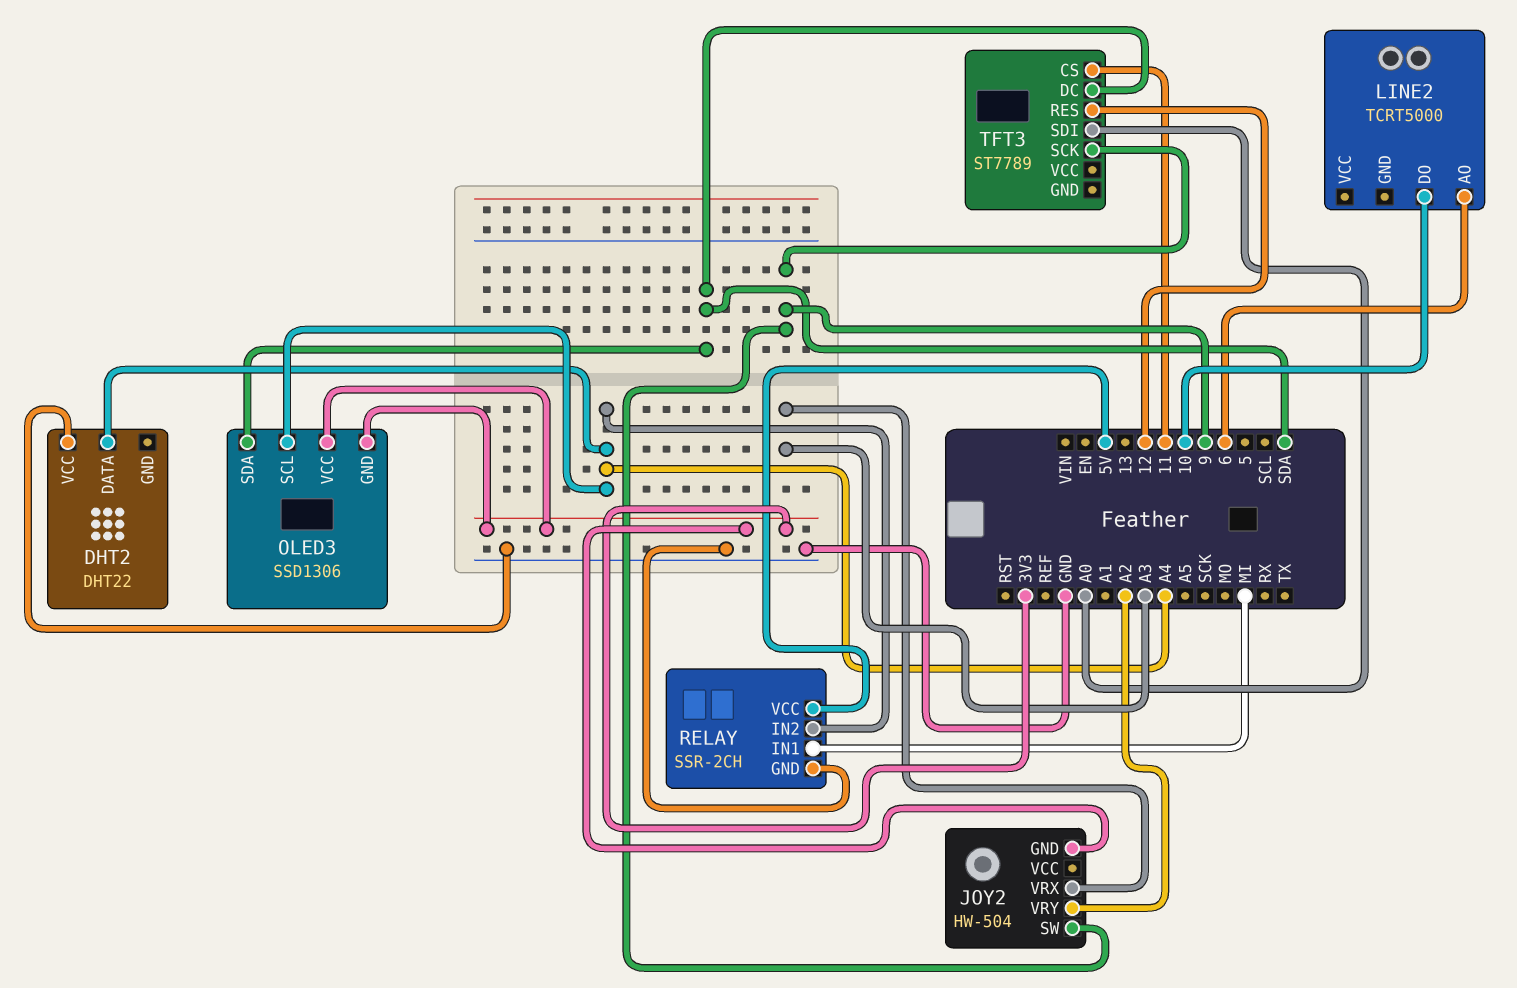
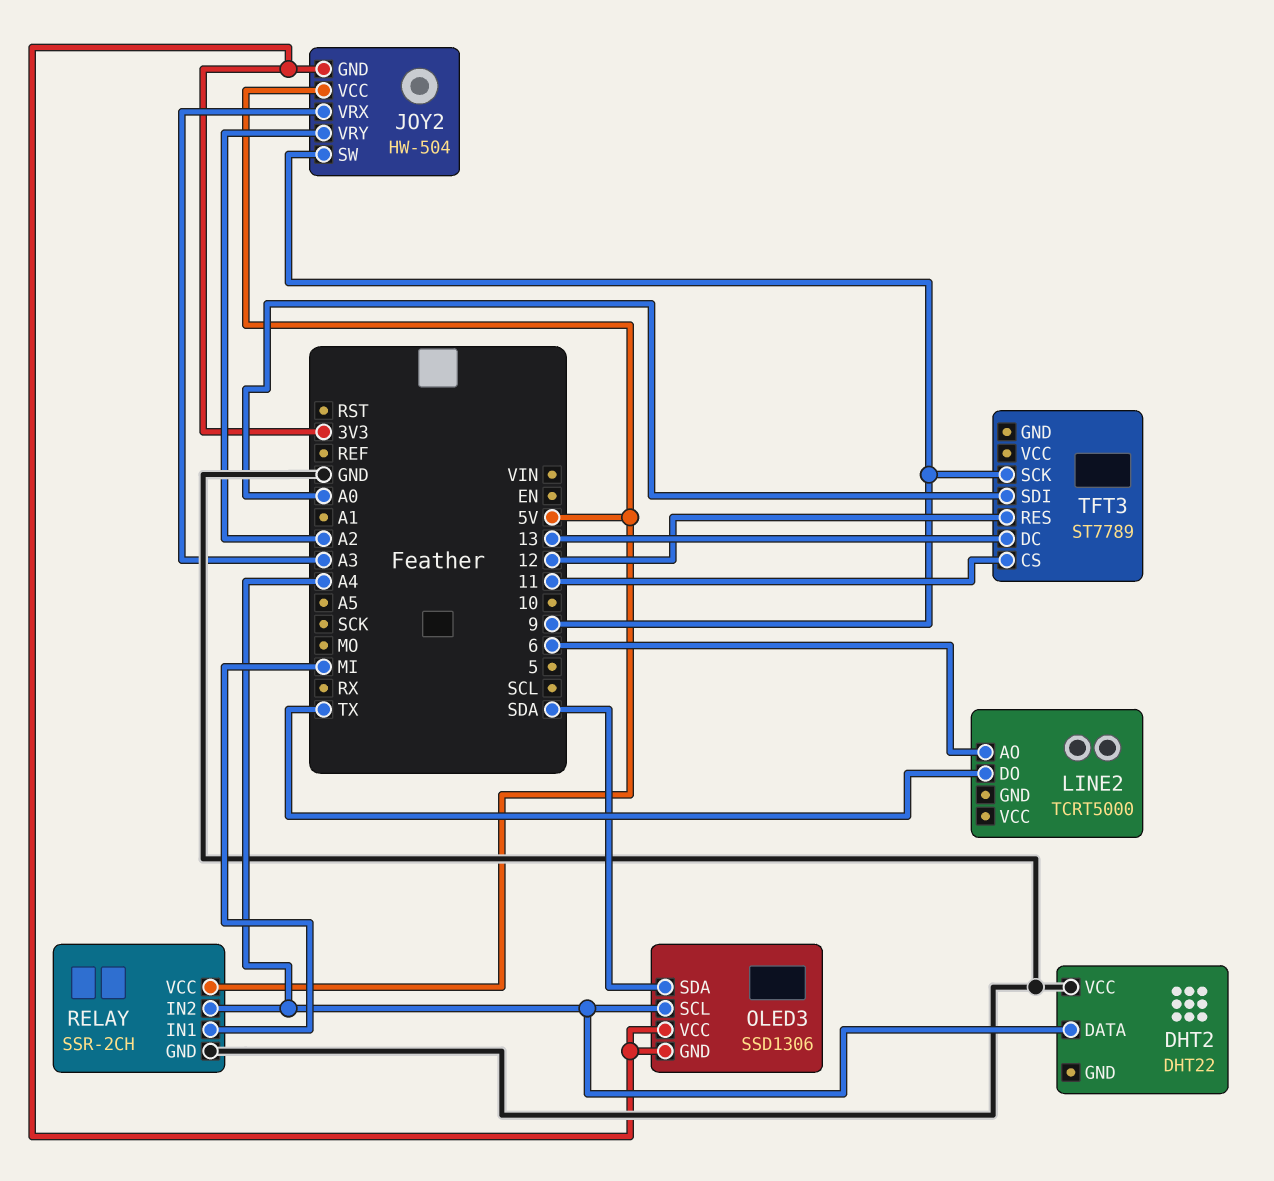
JOY2 pin VCC: none -> 5V
LINE2 pin DO: 10 -> TX
TFT3 pin DC: SDA -> 13

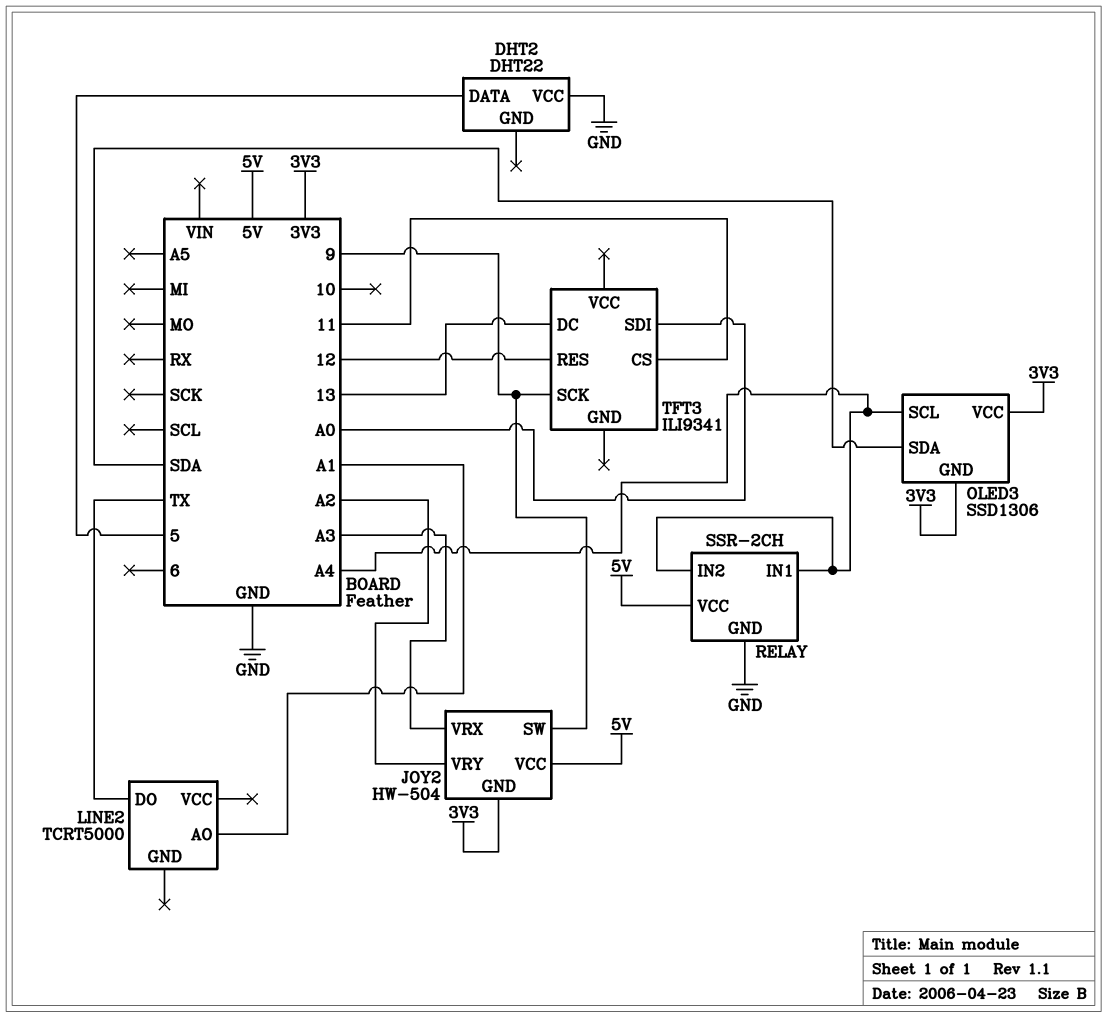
DHT2 pin DATA: A4 -> 5
LINE2 pin AO: 6 -> A1
RELAY pin IN1: MI -> A4
TFT3: ST7789 -> ILI9341

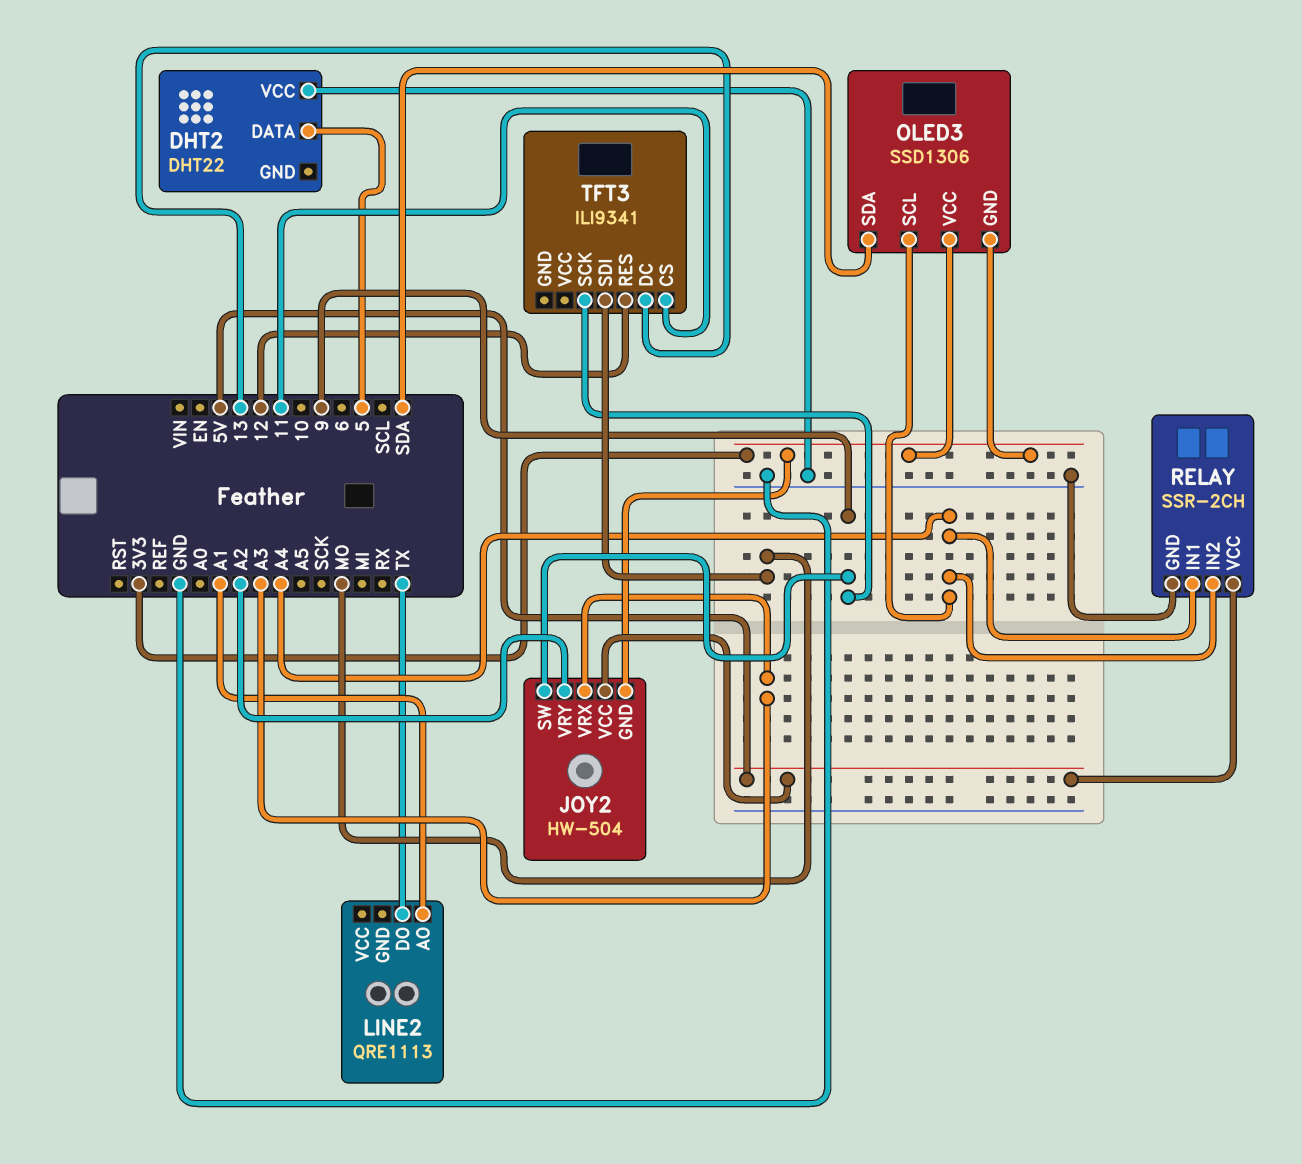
LINE2: TCRT5000 -> QRE1113
TFT3 pin SDI: A0 -> MO

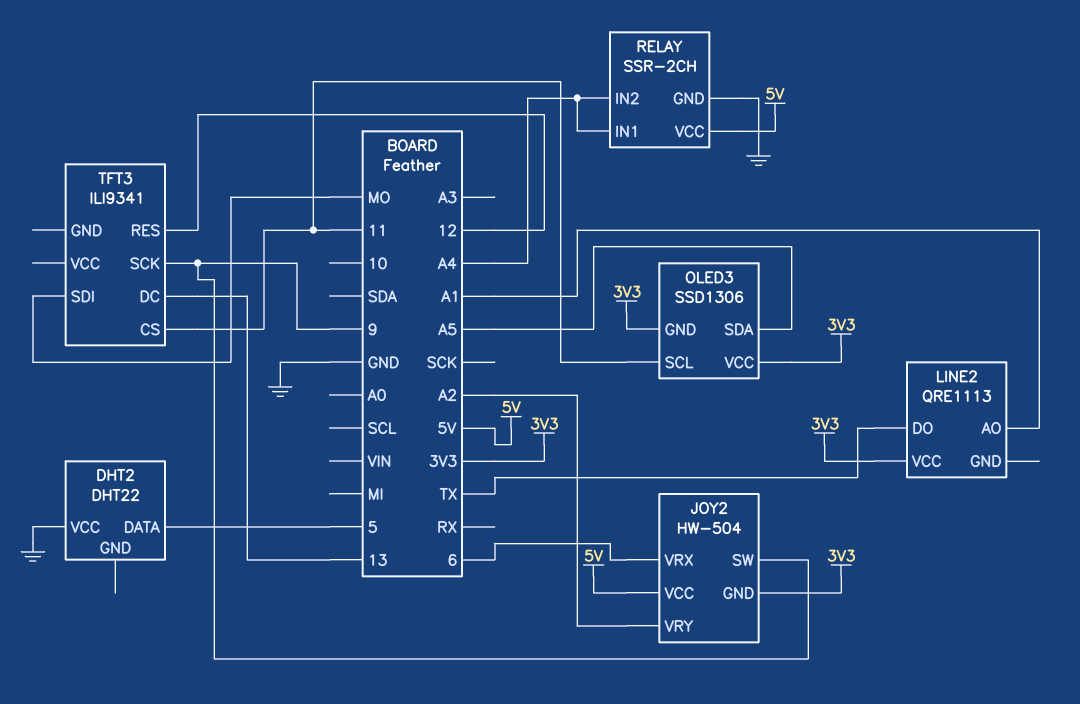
JOY2 pin VRX: A3 -> 6
LINE2 pin VCC: none -> 3V3
OLED3 pin SCL: A4 -> 11
OLED3 pin SDA: SDA -> A5

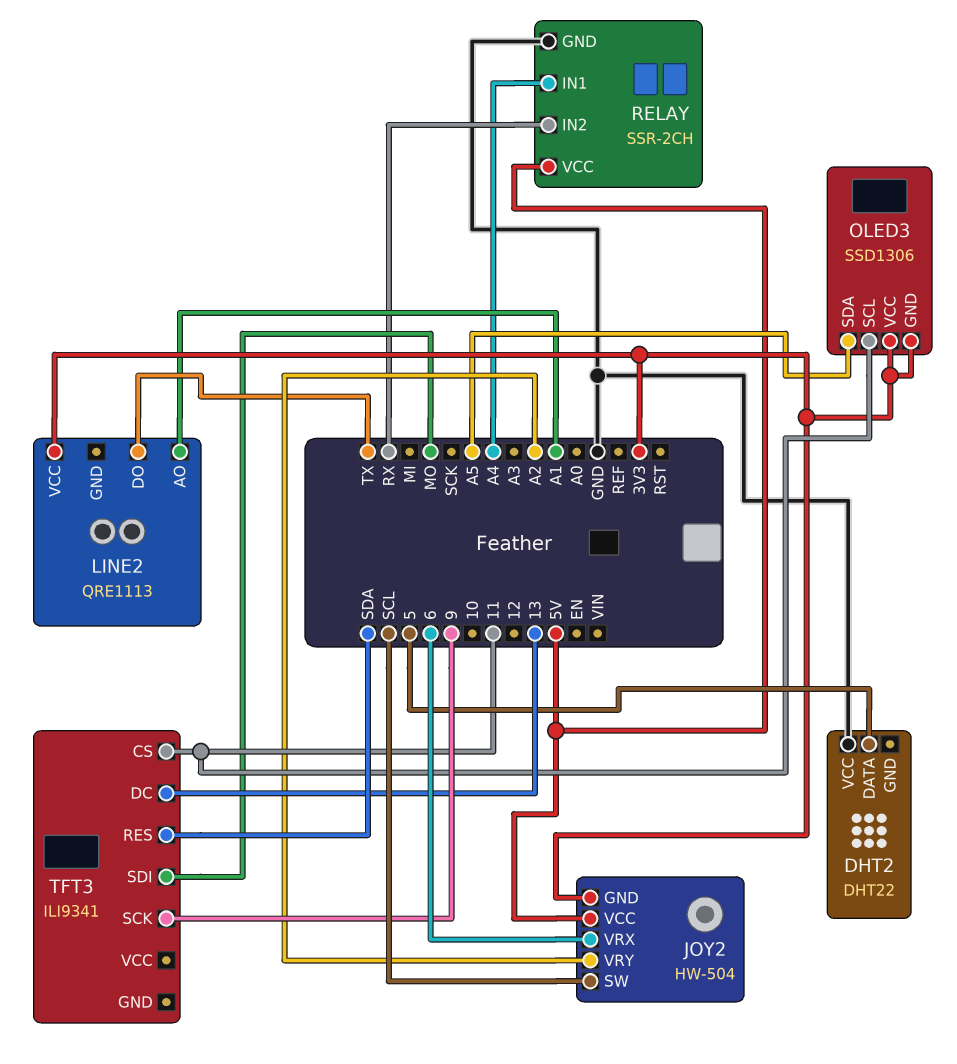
JOY2 pin SW: 9 -> SCL
RELAY pin IN2: A4 -> RX
TFT3 pin RES: 12 -> SDA

